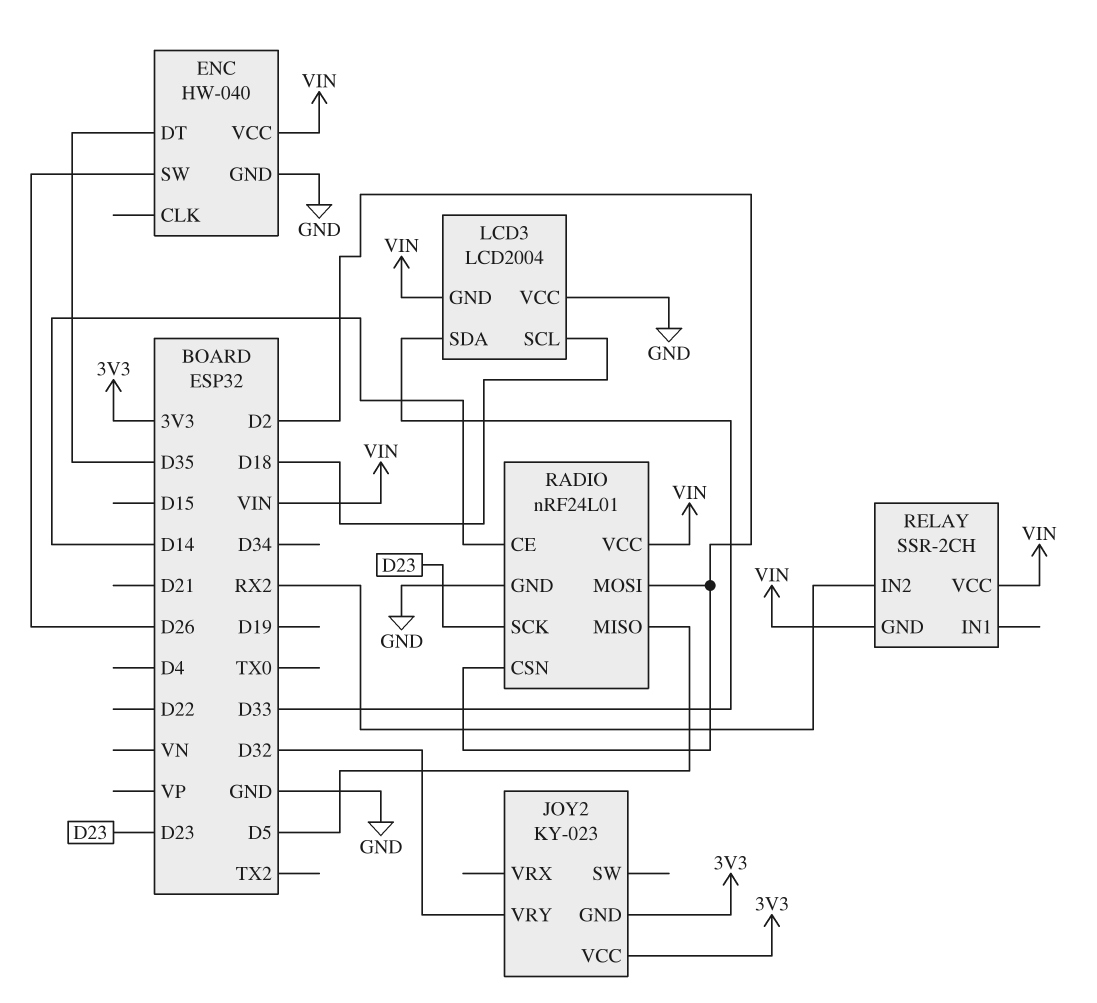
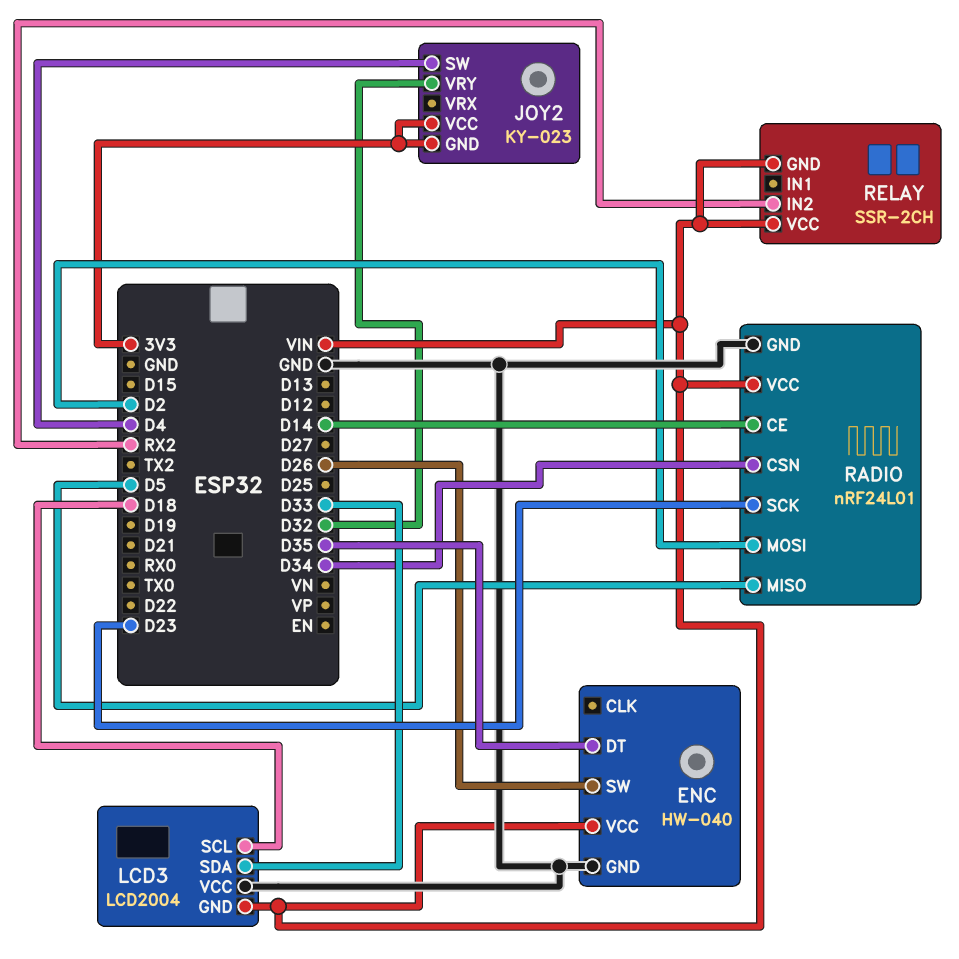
JOY2 pin SW: none -> D4
RADIO pin CSN: D2 -> D34

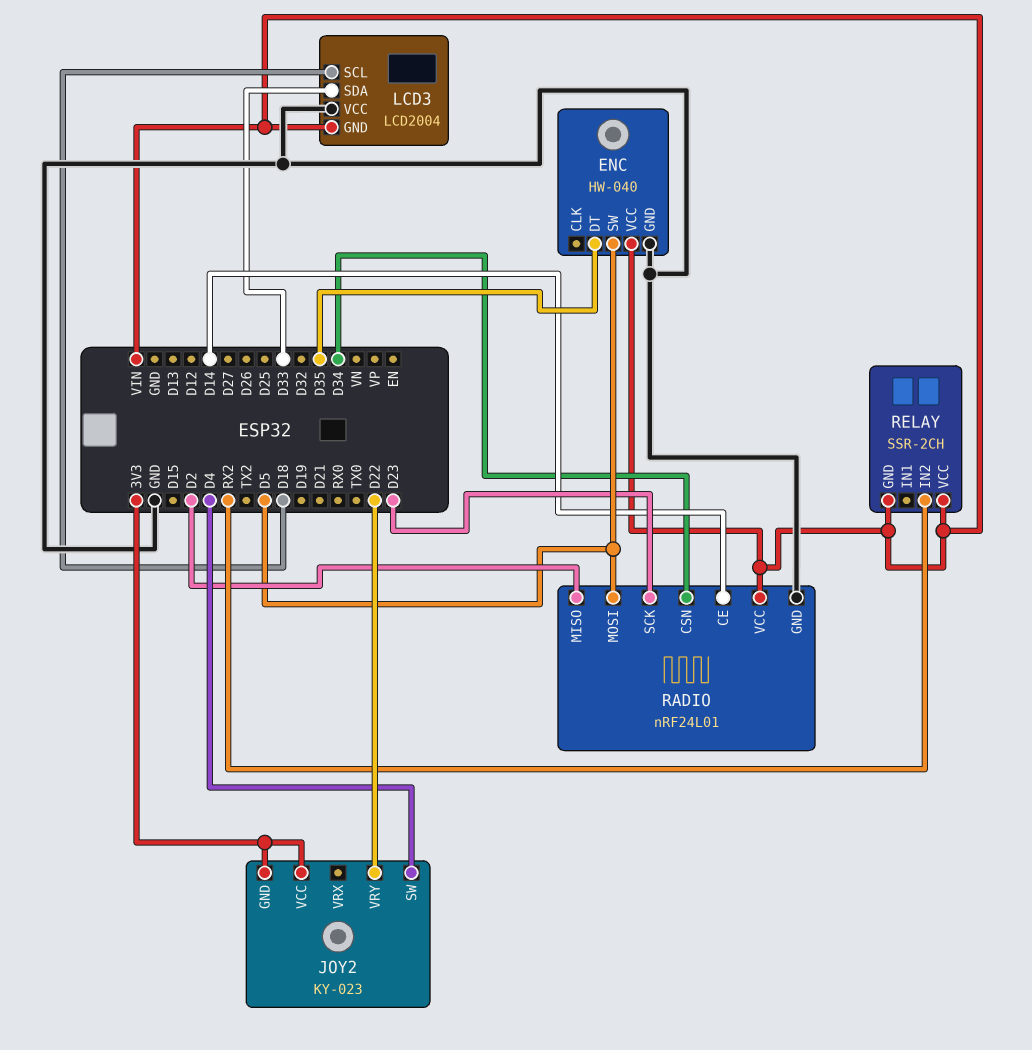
ENC pin SW: D26 -> D5
JOY2 pin VRY: D32 -> D22
RADIO pin MISO: D5 -> D2
RADIO pin MOSI: D2 -> D5

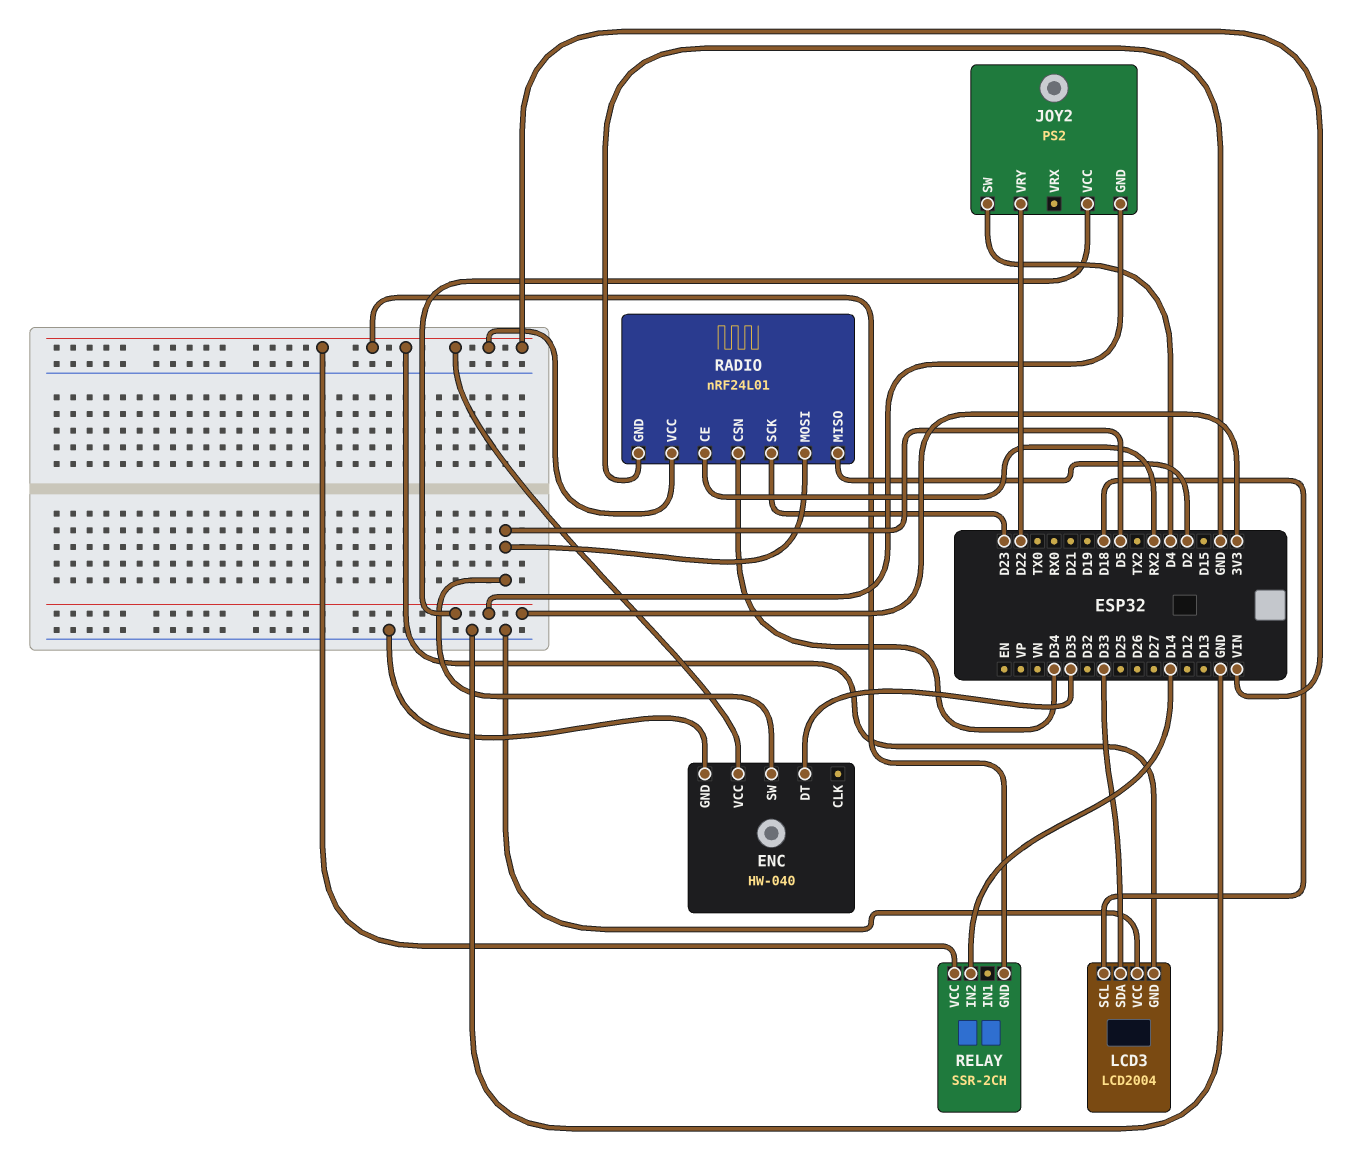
JOY2: KY-023 -> PS2
RADIO pin CE: D14 -> RX2
RELAY pin IN2: RX2 -> D14

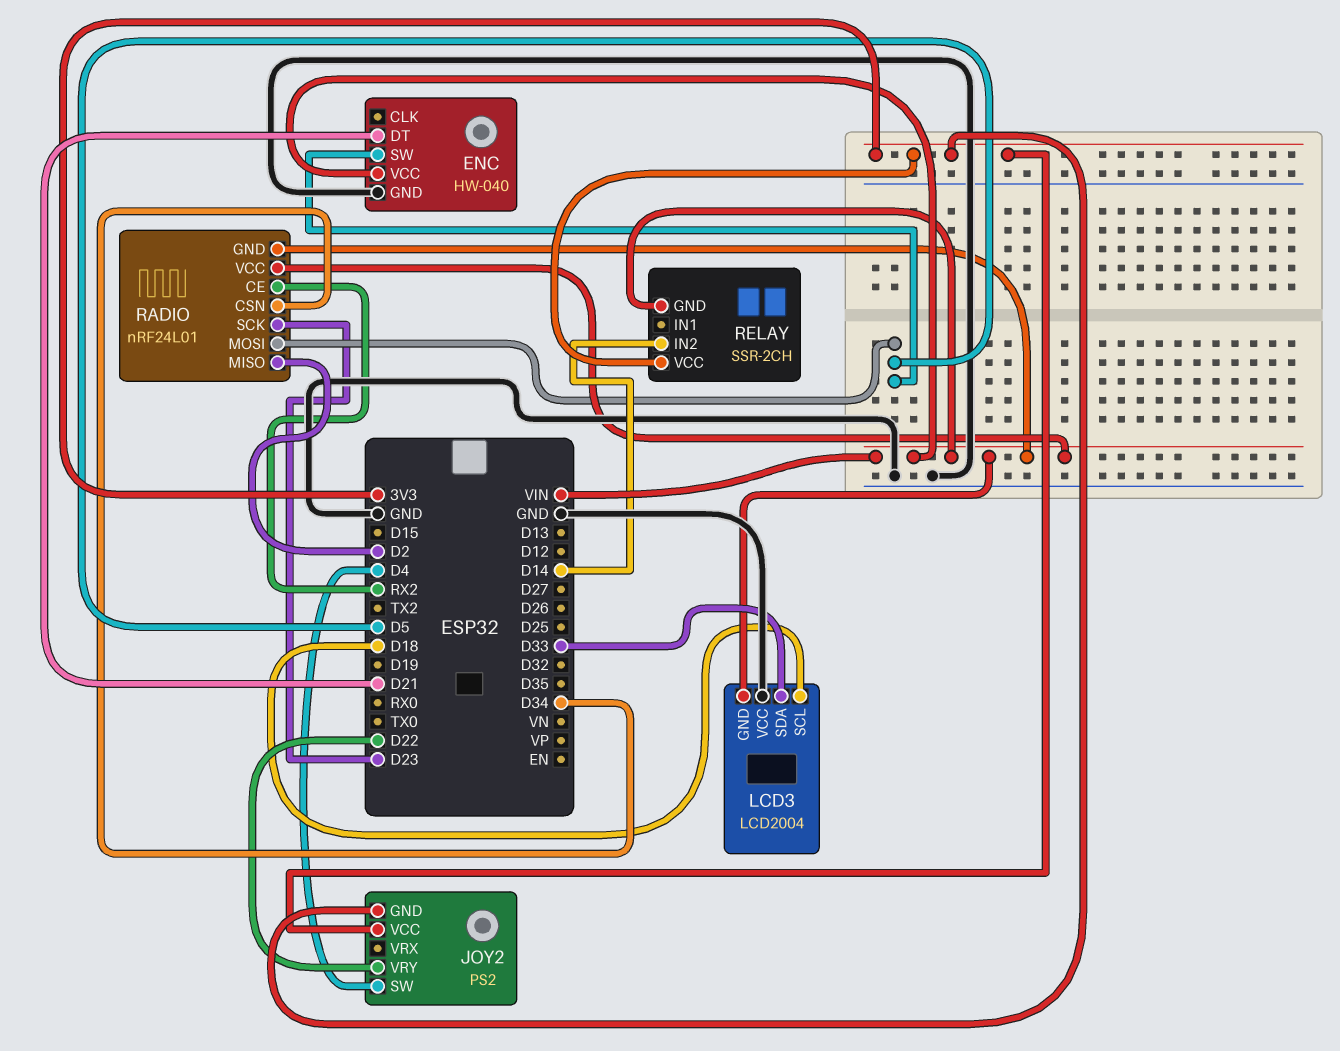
ENC pin DT: D35 -> D21
RADIO pin GND: GND -> VIN
RELAY pin VCC: VIN -> 3V3

